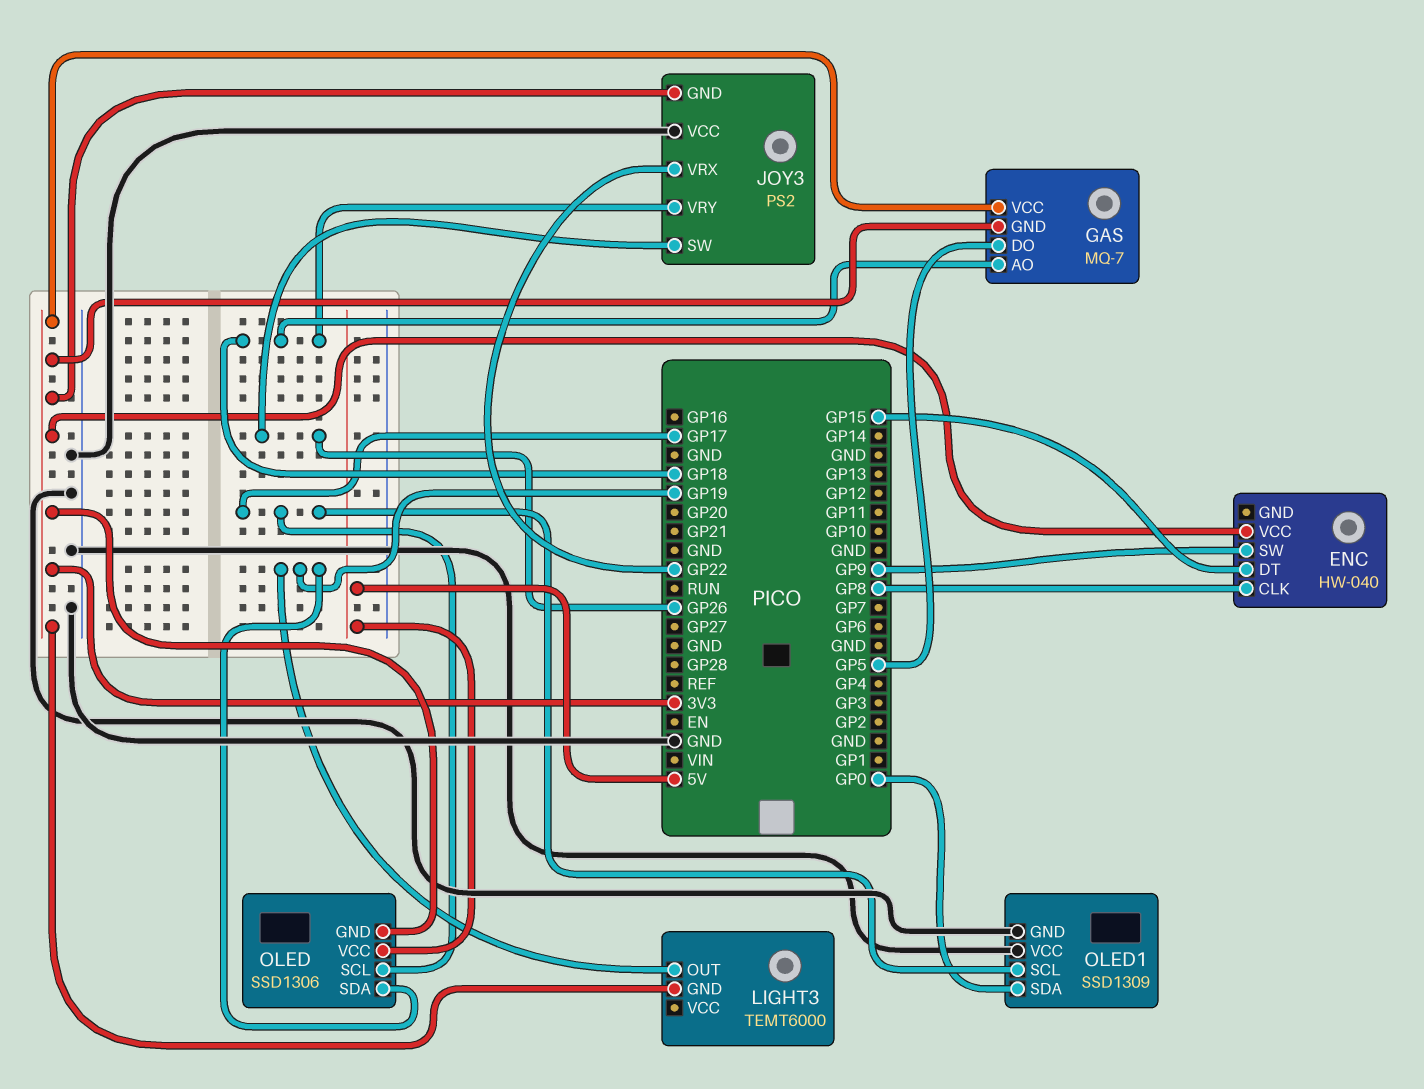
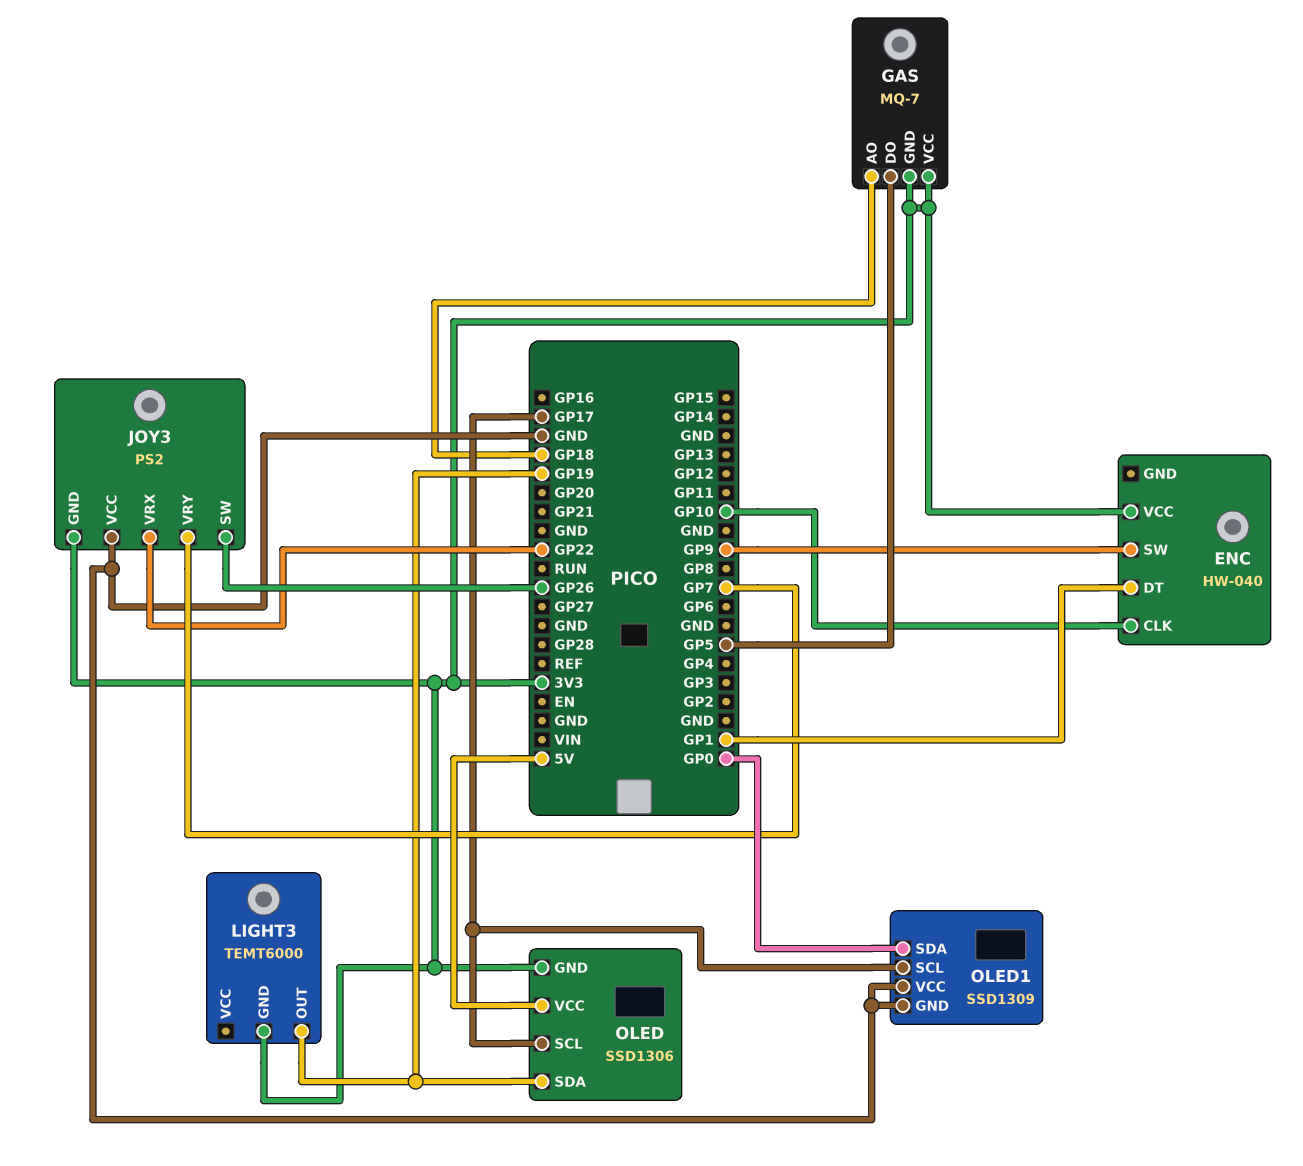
ENC pin CLK: GP8 -> GP10
ENC pin DT: GP15 -> GP1
JOY3 pin VRY: GP18 -> GP7

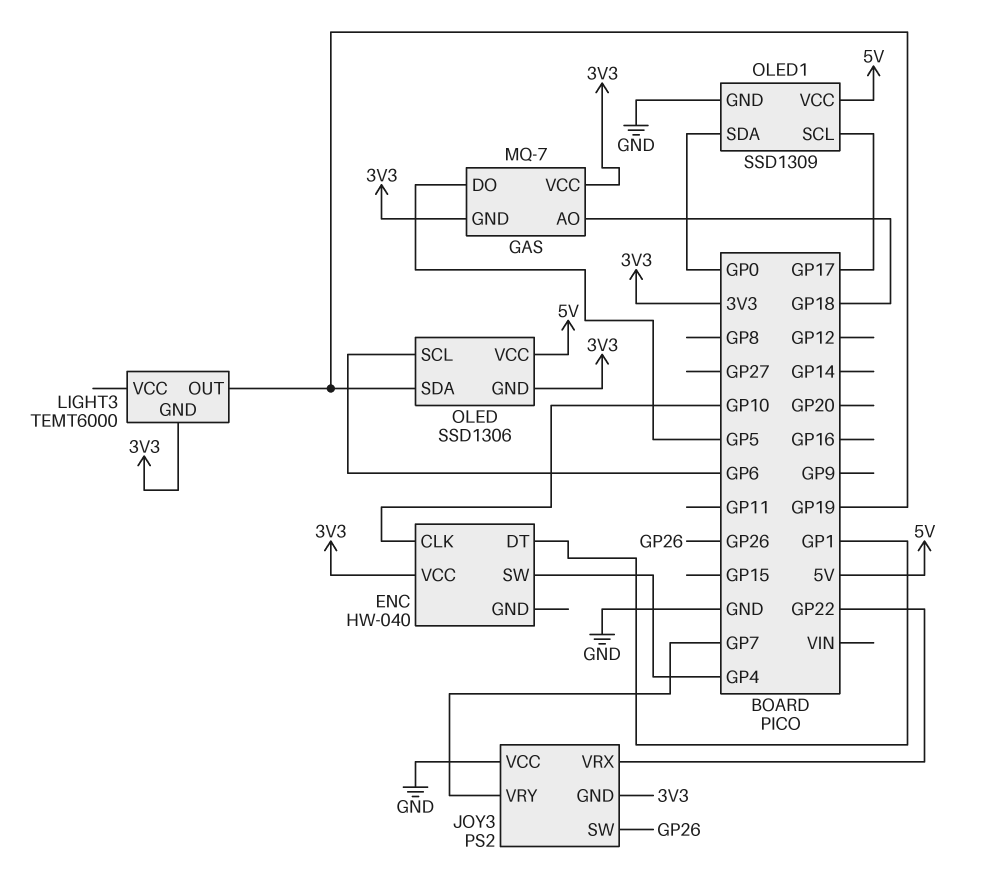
ENC pin SW: GP9 -> GP4
OLED pin SCL: GP17 -> GP6
OLED1 pin VCC: GND -> 5V

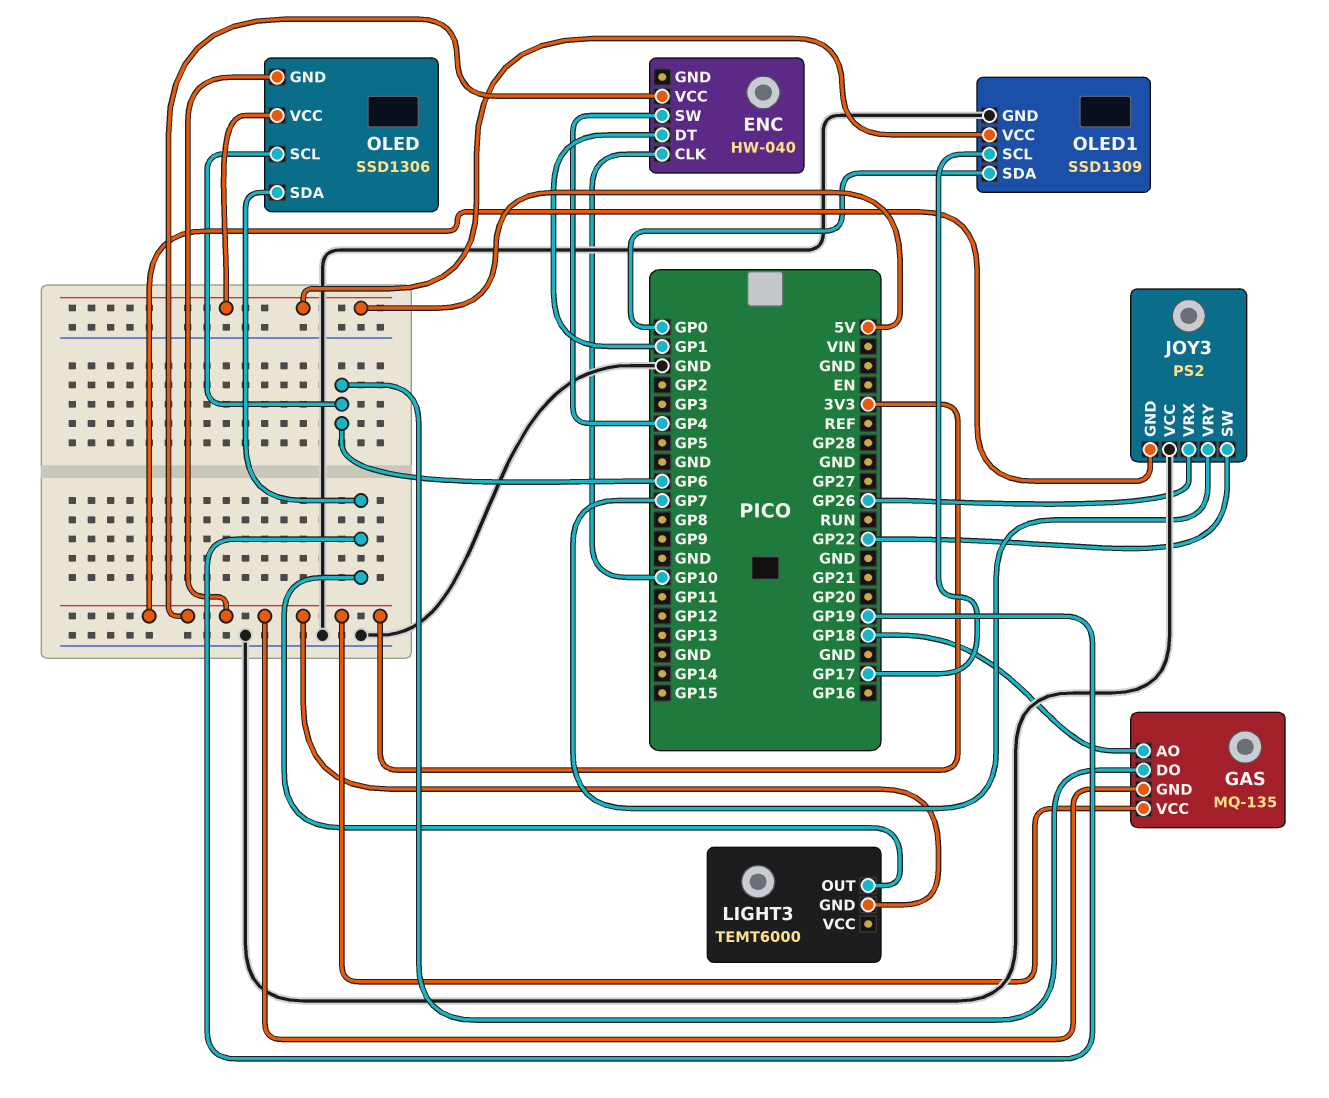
GAS: MQ-7 -> MQ-135
GAS pin DO: GP5 -> GP6
JOY3 pin SW: GP26 -> GP22
JOY3 pin VRX: GP22 -> GP26

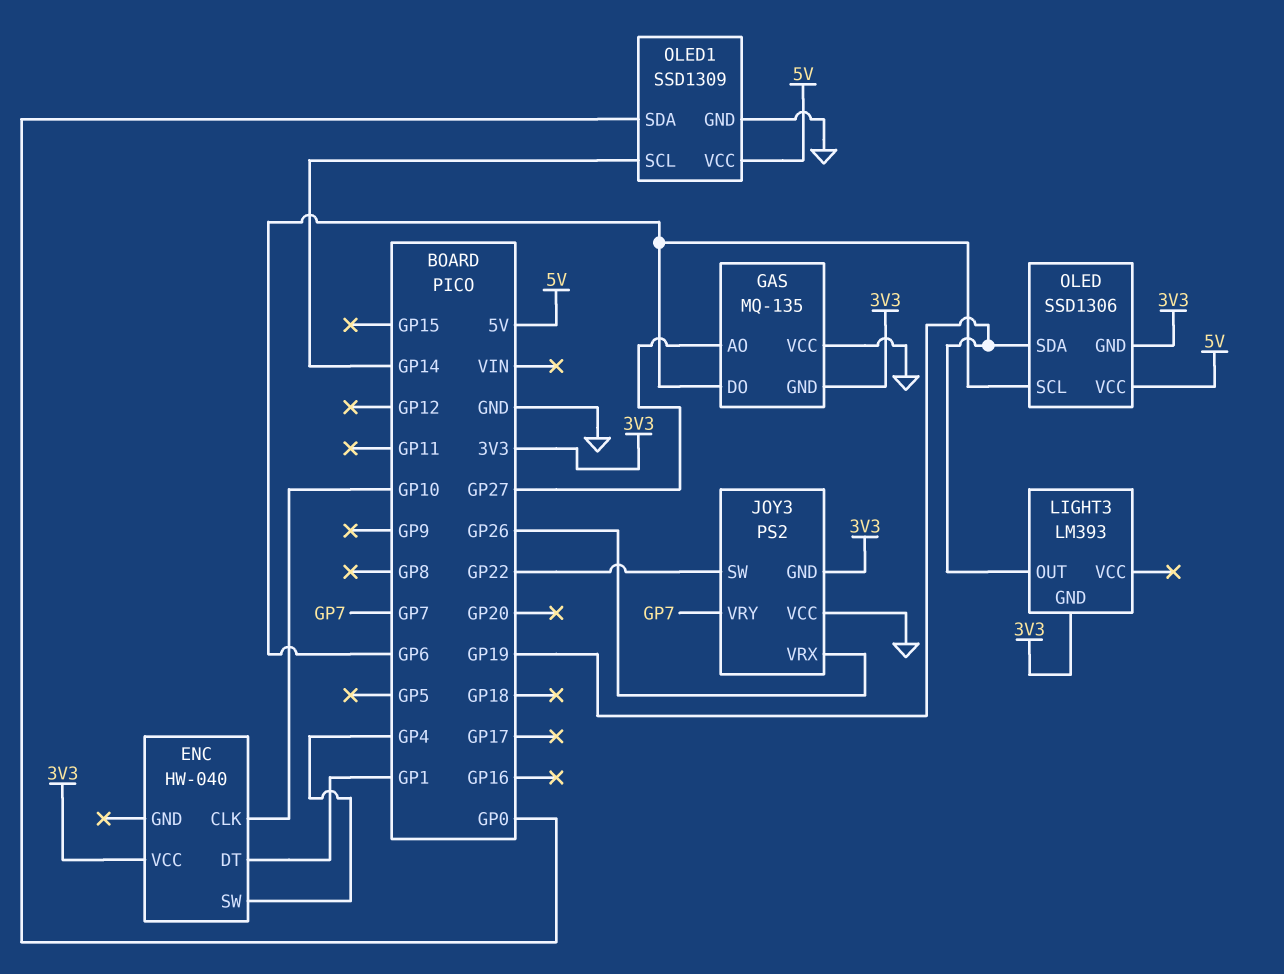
GAS pin AO: GP18 -> GP27
GAS pin VCC: 3V3 -> GND
LIGHT3: TEMT6000 -> LM393
OLED1 pin SCL: GP17 -> GP14

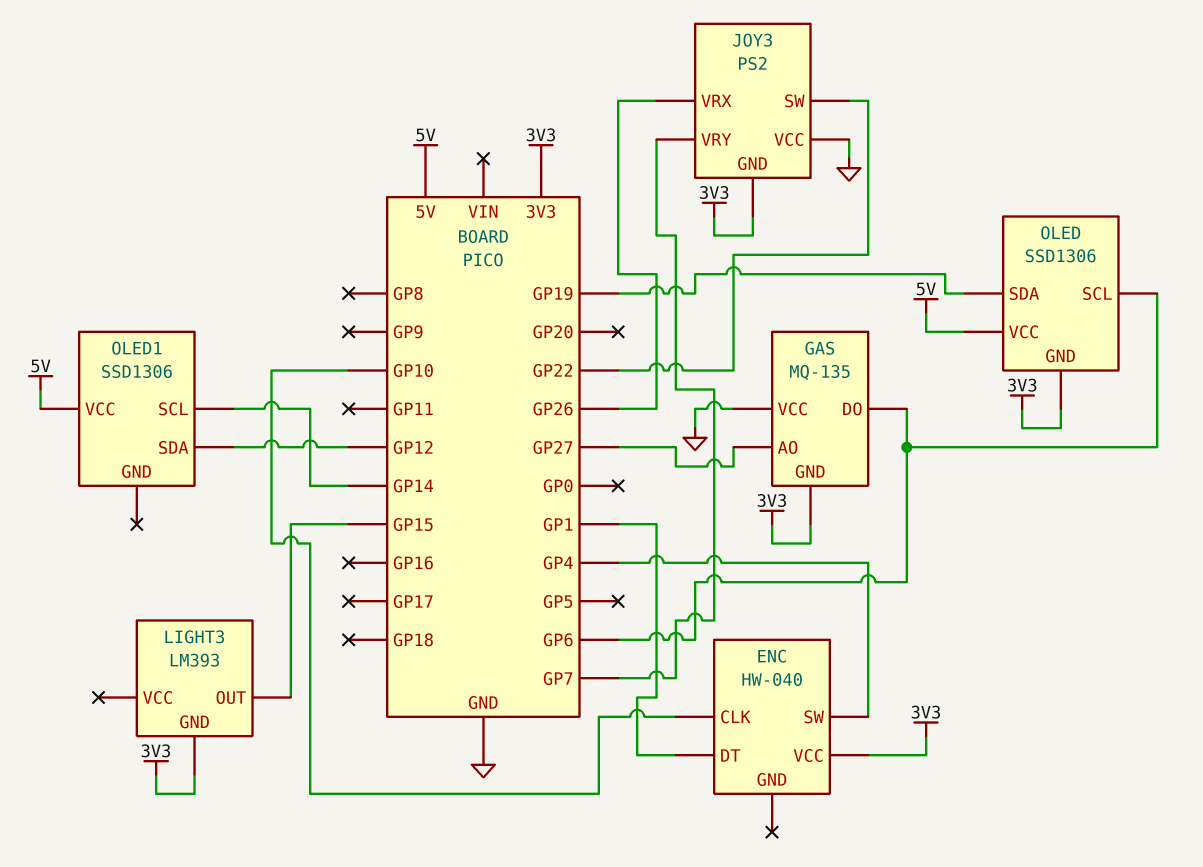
LIGHT3 pin OUT: GP19 -> GP15
OLED1: SSD1309 -> SSD1306
OLED1 pin GND: GND -> none
OLED1 pin SDA: GP0 -> GP12

